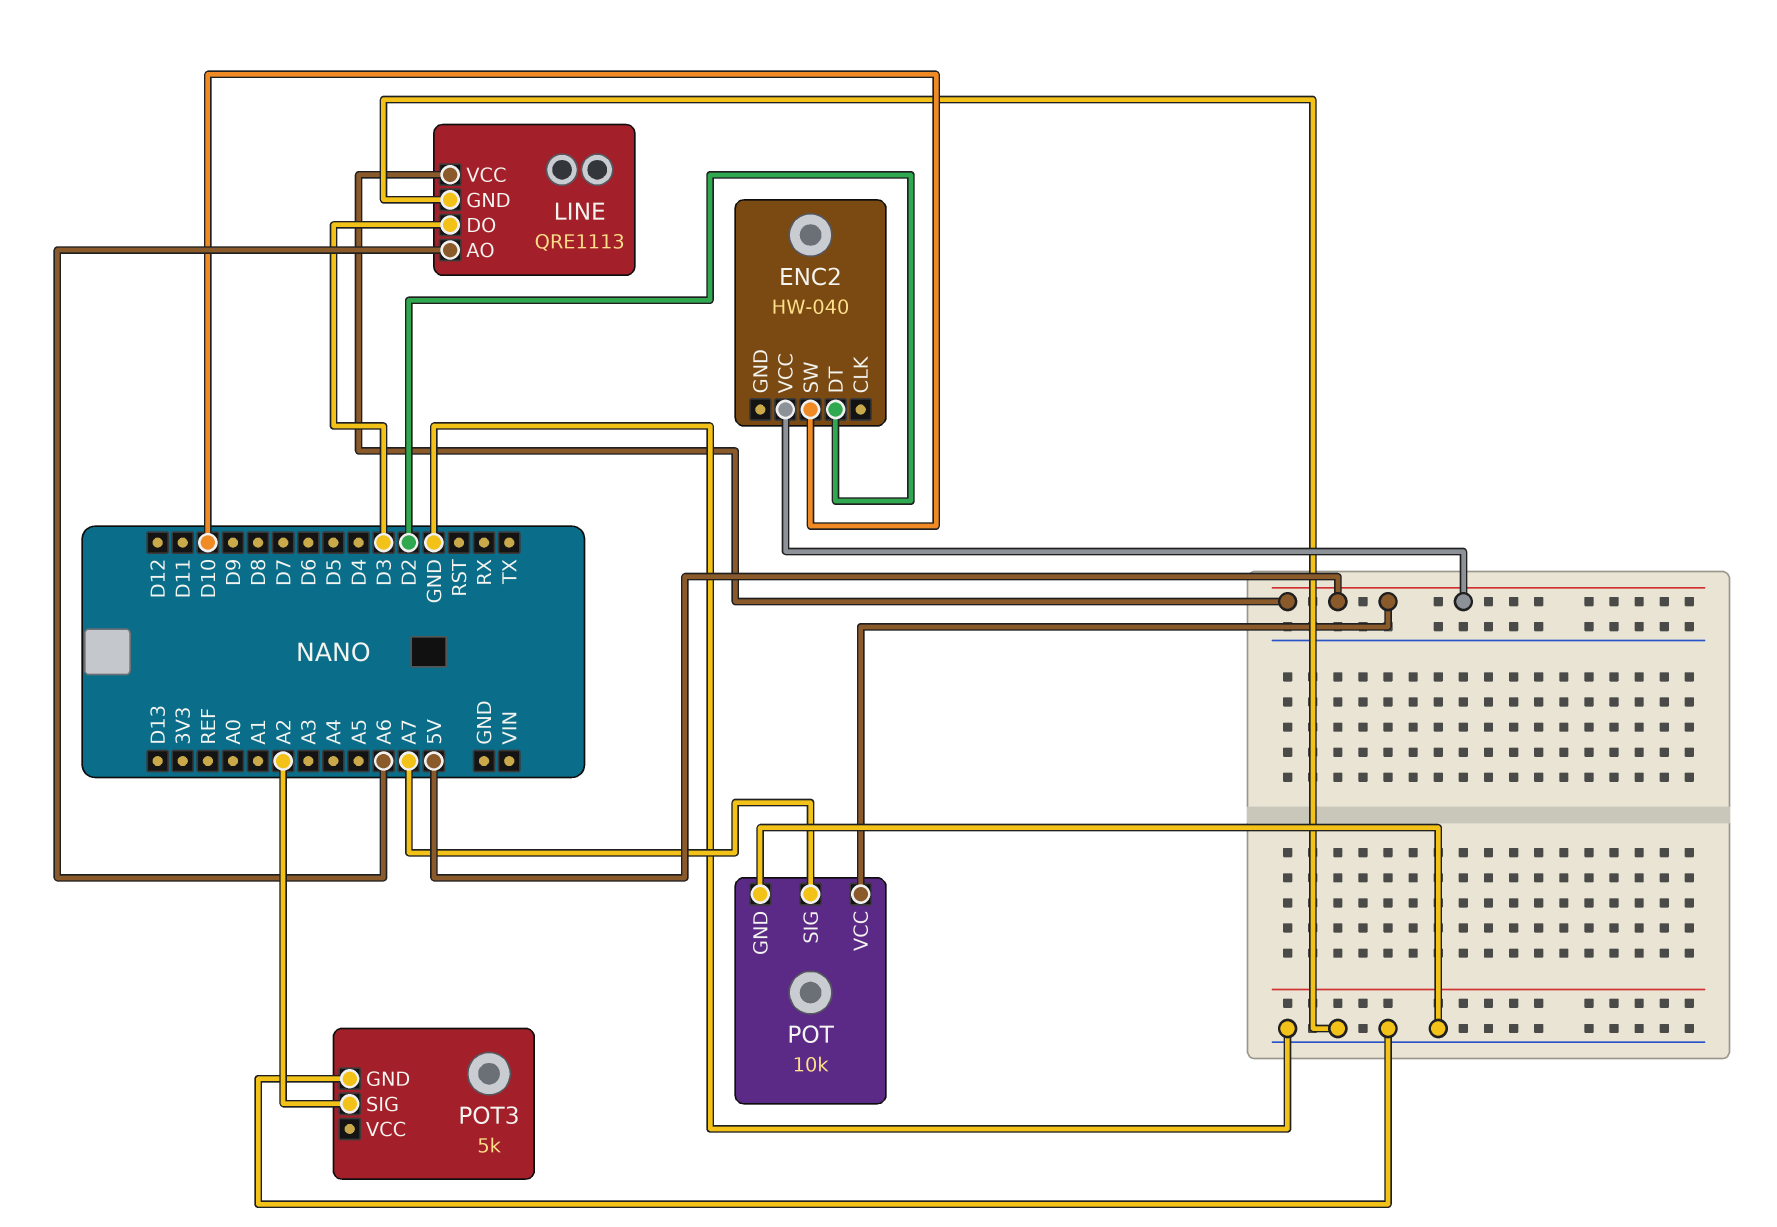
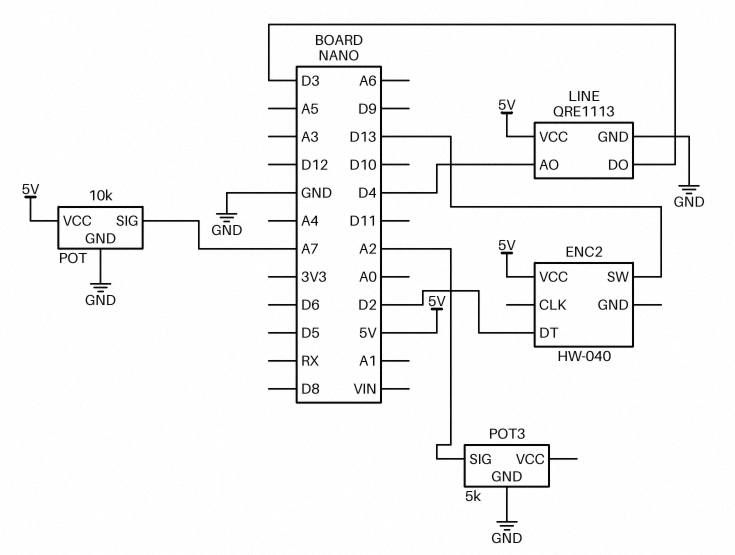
ENC2 pin SW: D10 -> D13
LINE pin AO: A6 -> D4

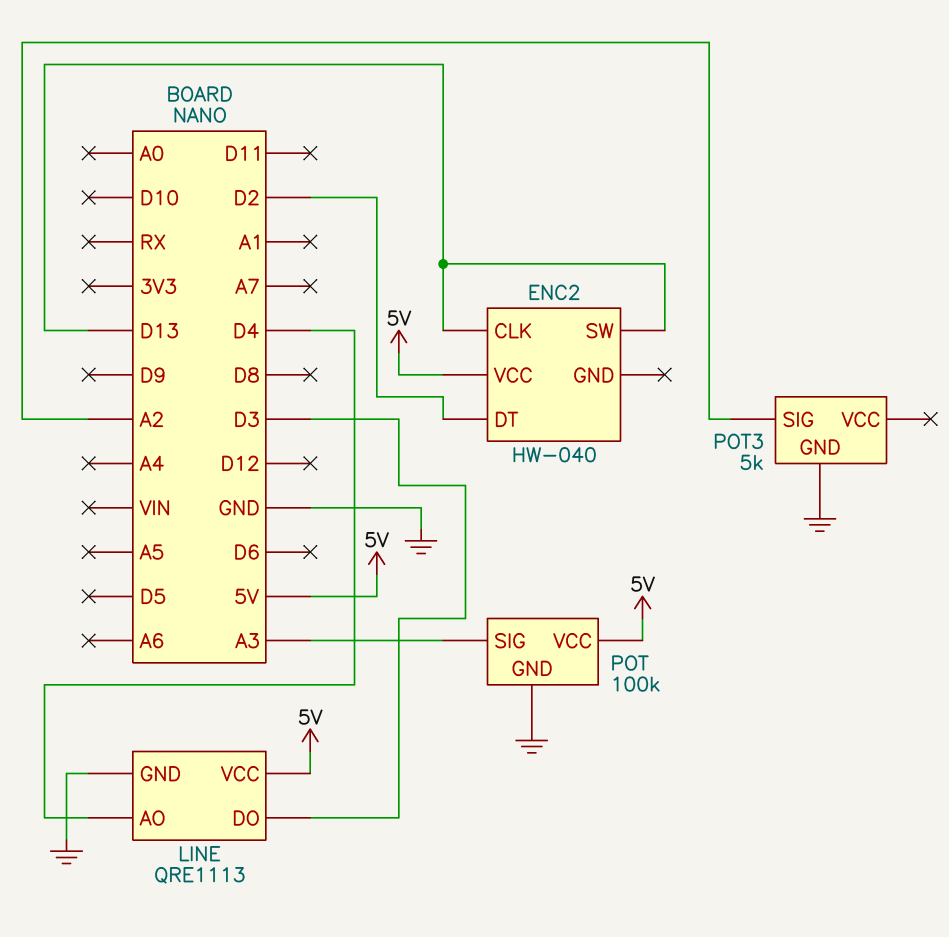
ENC2 pin CLK: none -> D13
POT: 10k -> 100k
POT pin SIG: A7 -> A3

